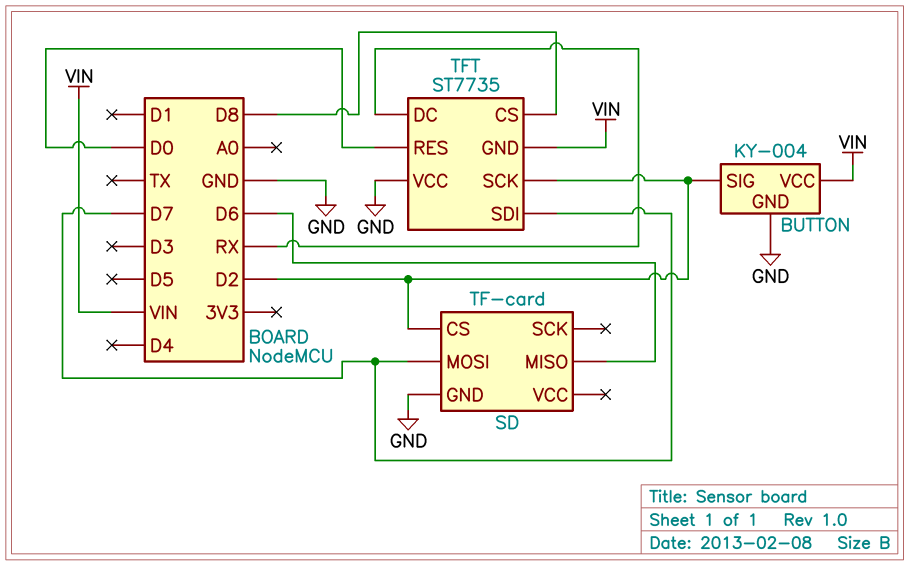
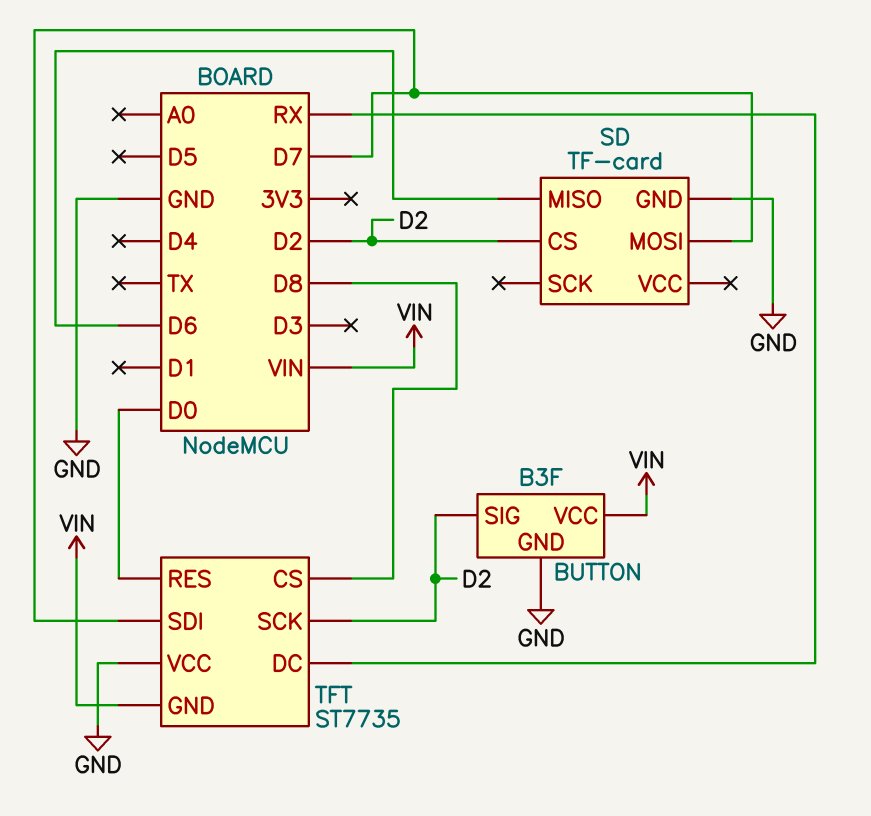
BUTTON: KY-004 -> B3F

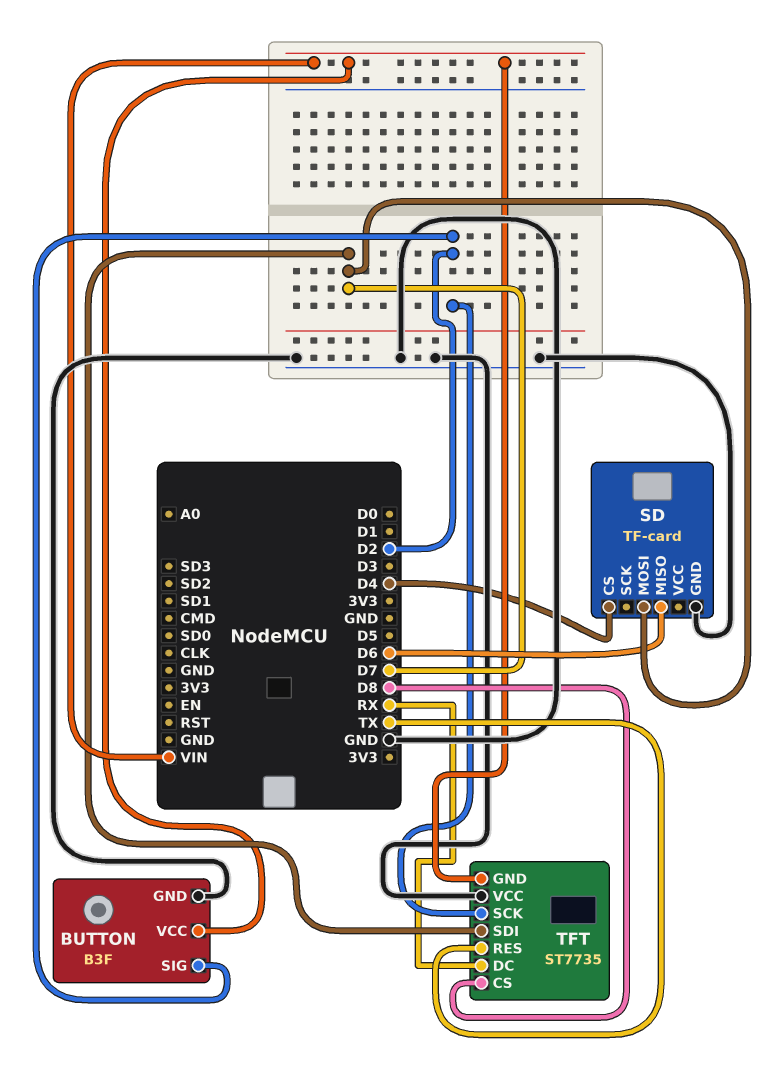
SD pin CS: D2 -> D4
TFT pin RES: D0 -> TX

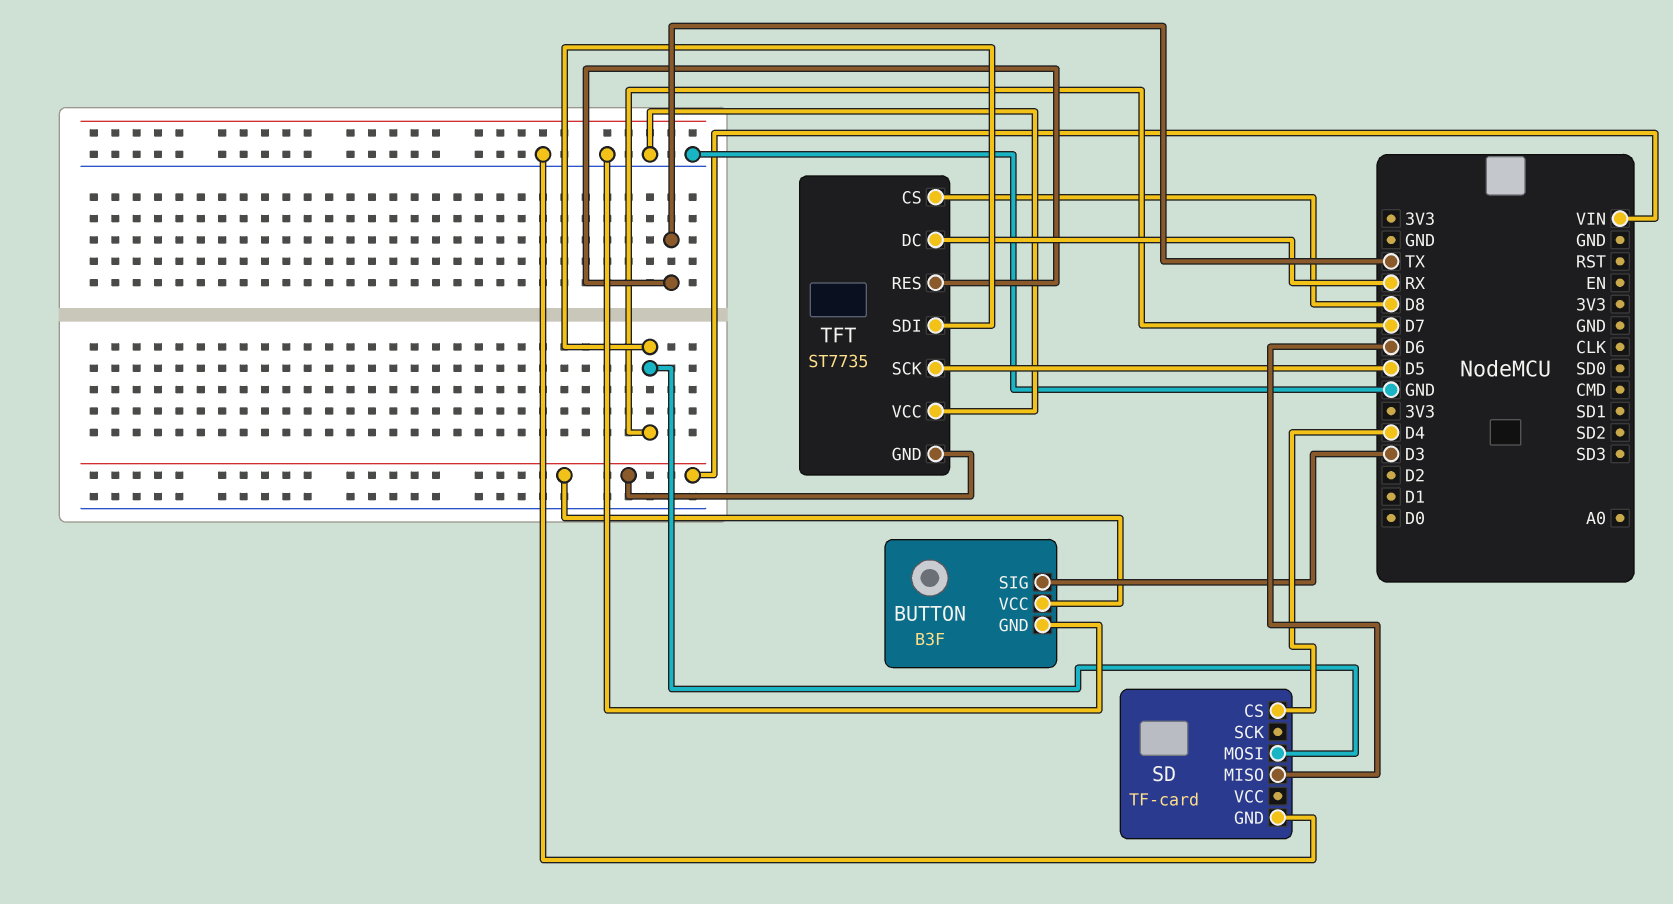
BUTTON pin SIG: D2 -> D3
TFT pin SCK: D2 -> D5

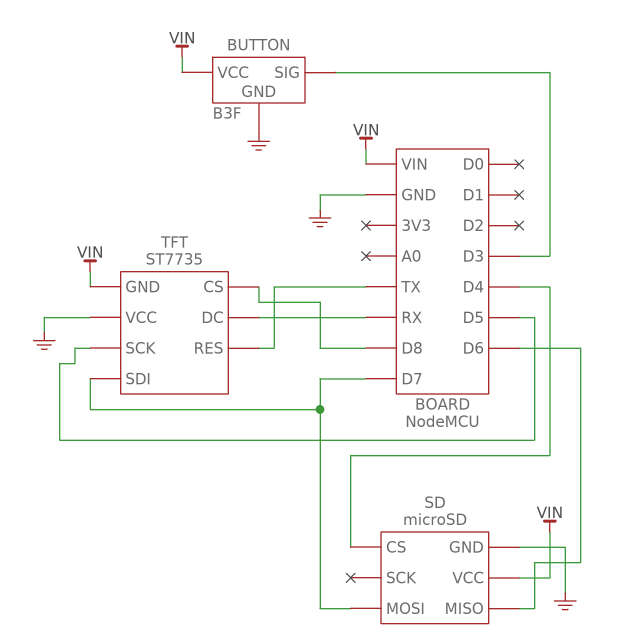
SD: TF-card -> microSD
SD pin VCC: none -> VIN

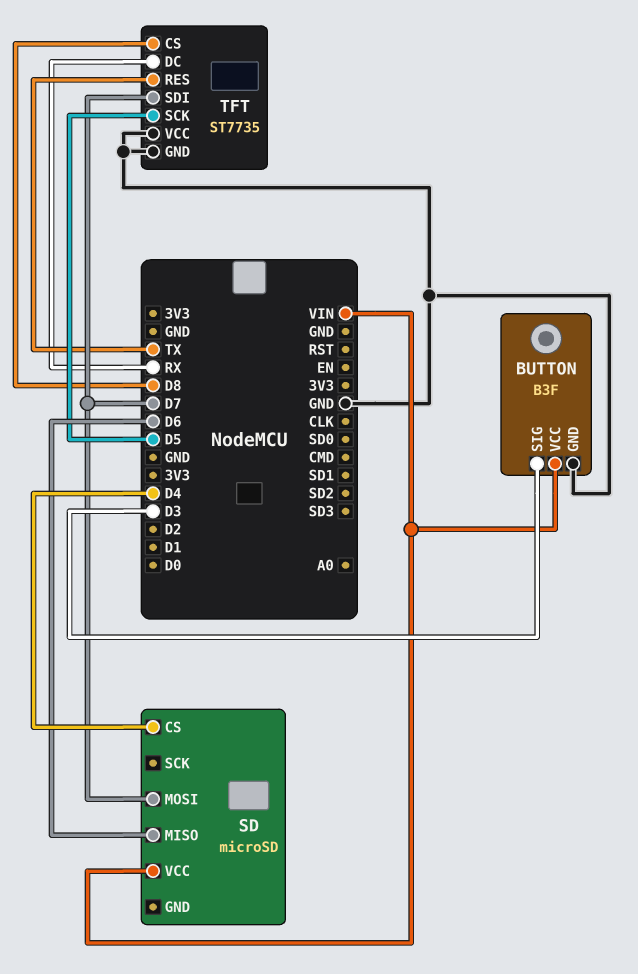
SD pin GND: GND -> none
TFT pin GND: VIN -> GND

